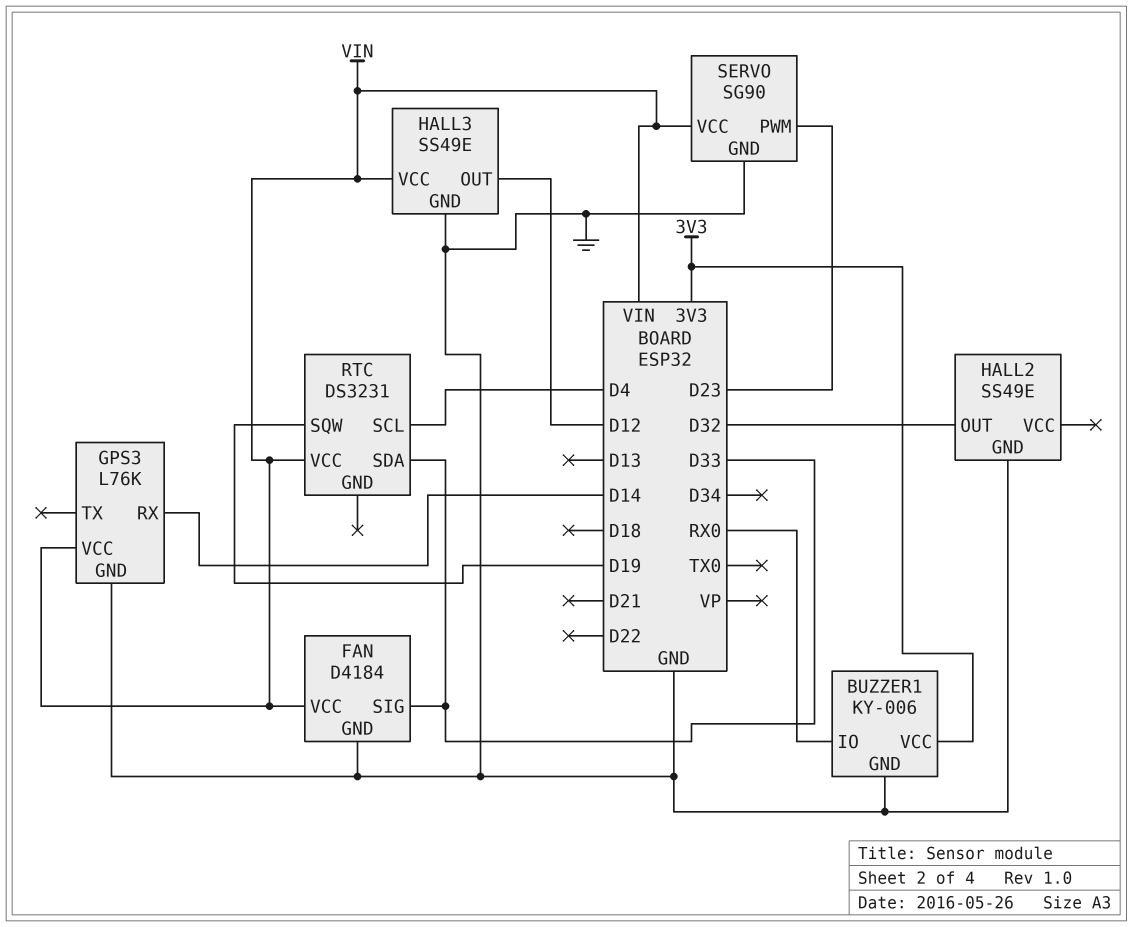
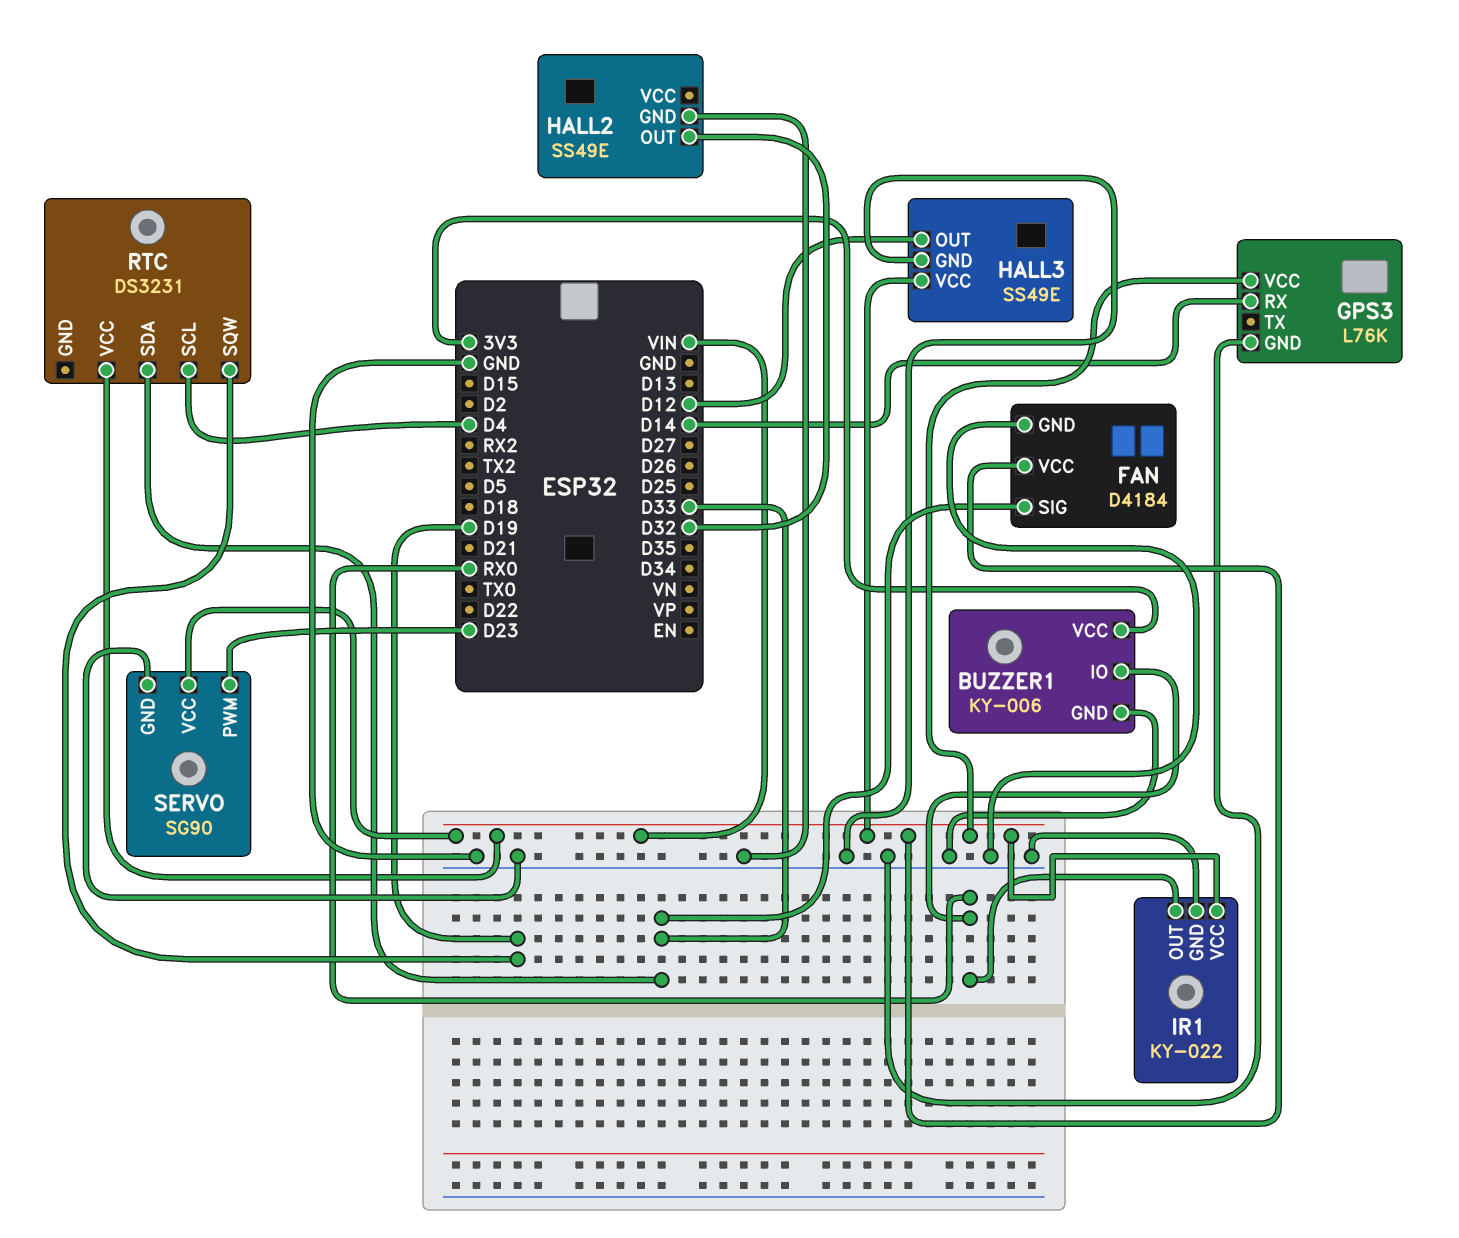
IR1: none -> KY-022
IR1 pin GND: none -> GND
IR1 pin OUT: none -> RX0
IR1 pin VCC: none -> VIN

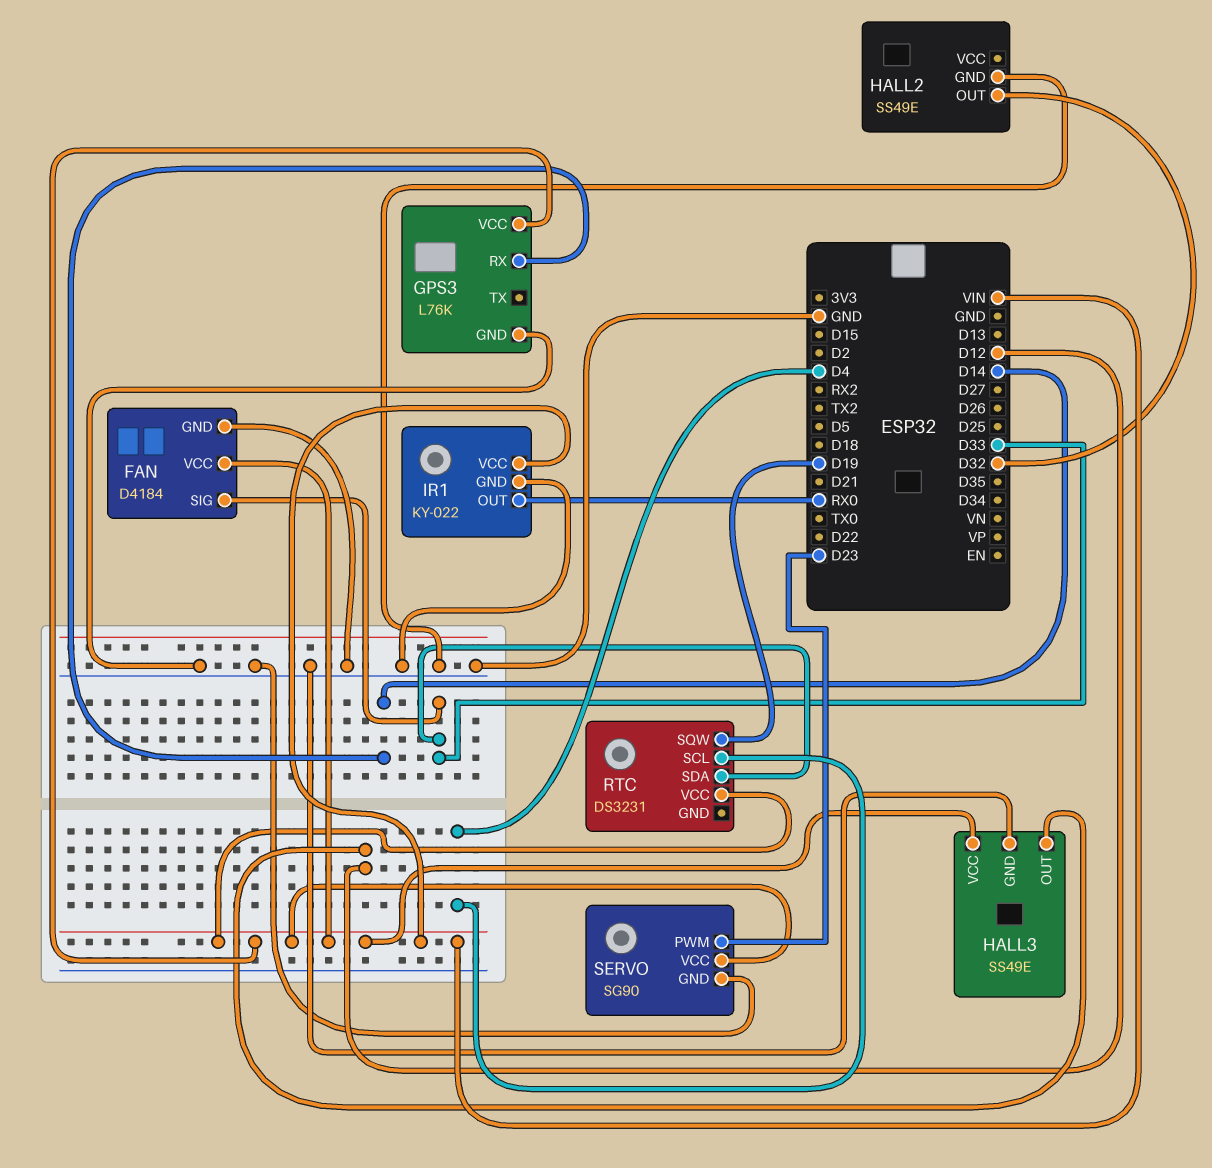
BUZZER1: KY-006 -> none
BUZZER1 pin GND: GND -> none
BUZZER1 pin IO: RX0 -> none
BUZZER1 pin VCC: 3V3 -> none

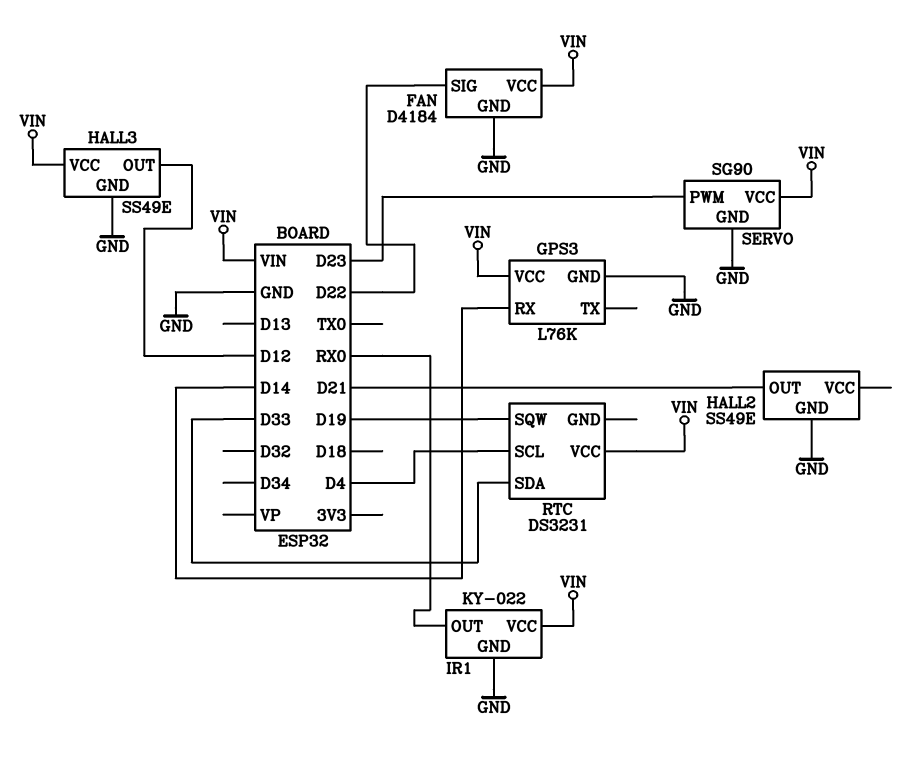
FAN pin SIG: D33 -> D22
HALL2 pin OUT: D32 -> D21

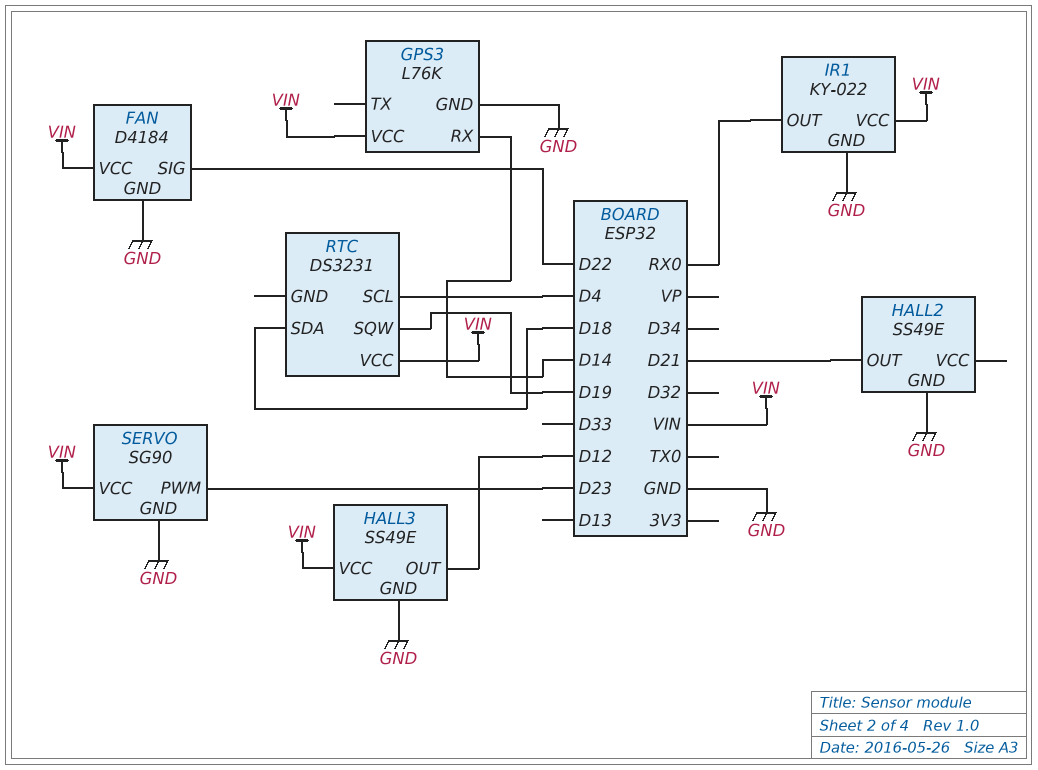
RTC pin SDA: D33 -> D18

